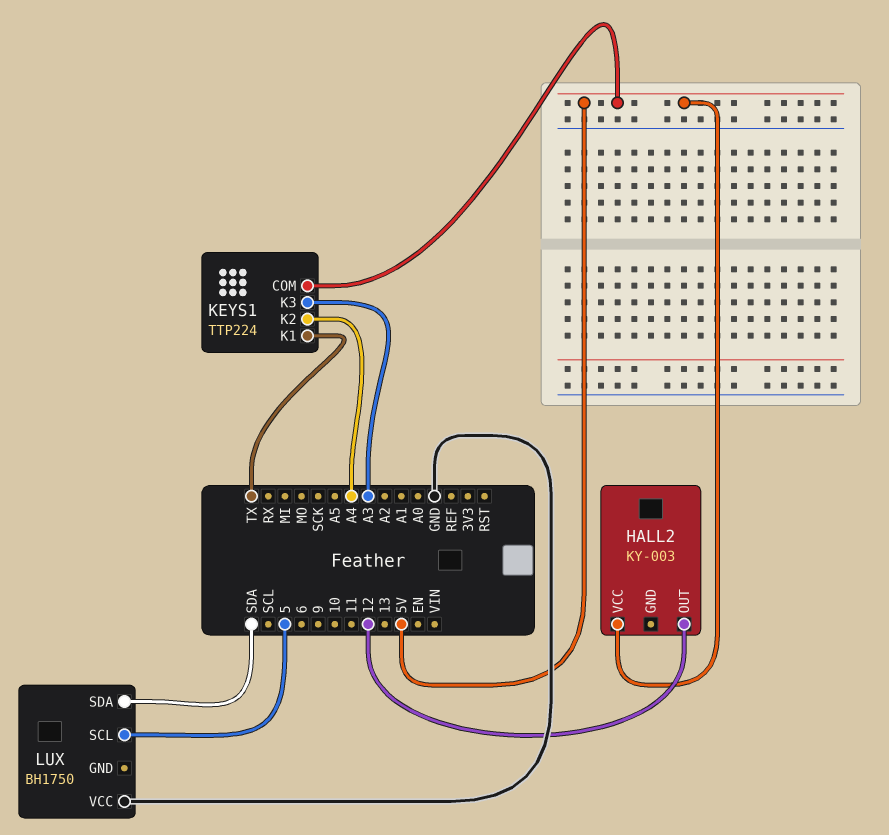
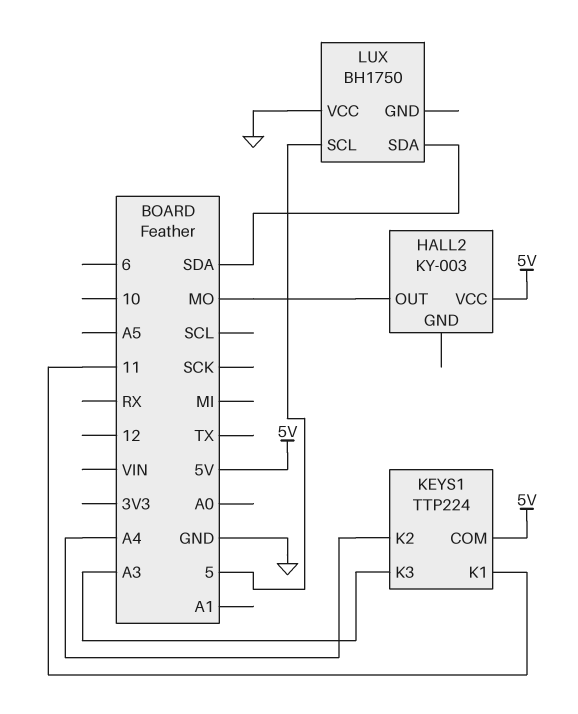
HALL2 pin OUT: 12 -> MO
KEYS1 pin K1: TX -> 11

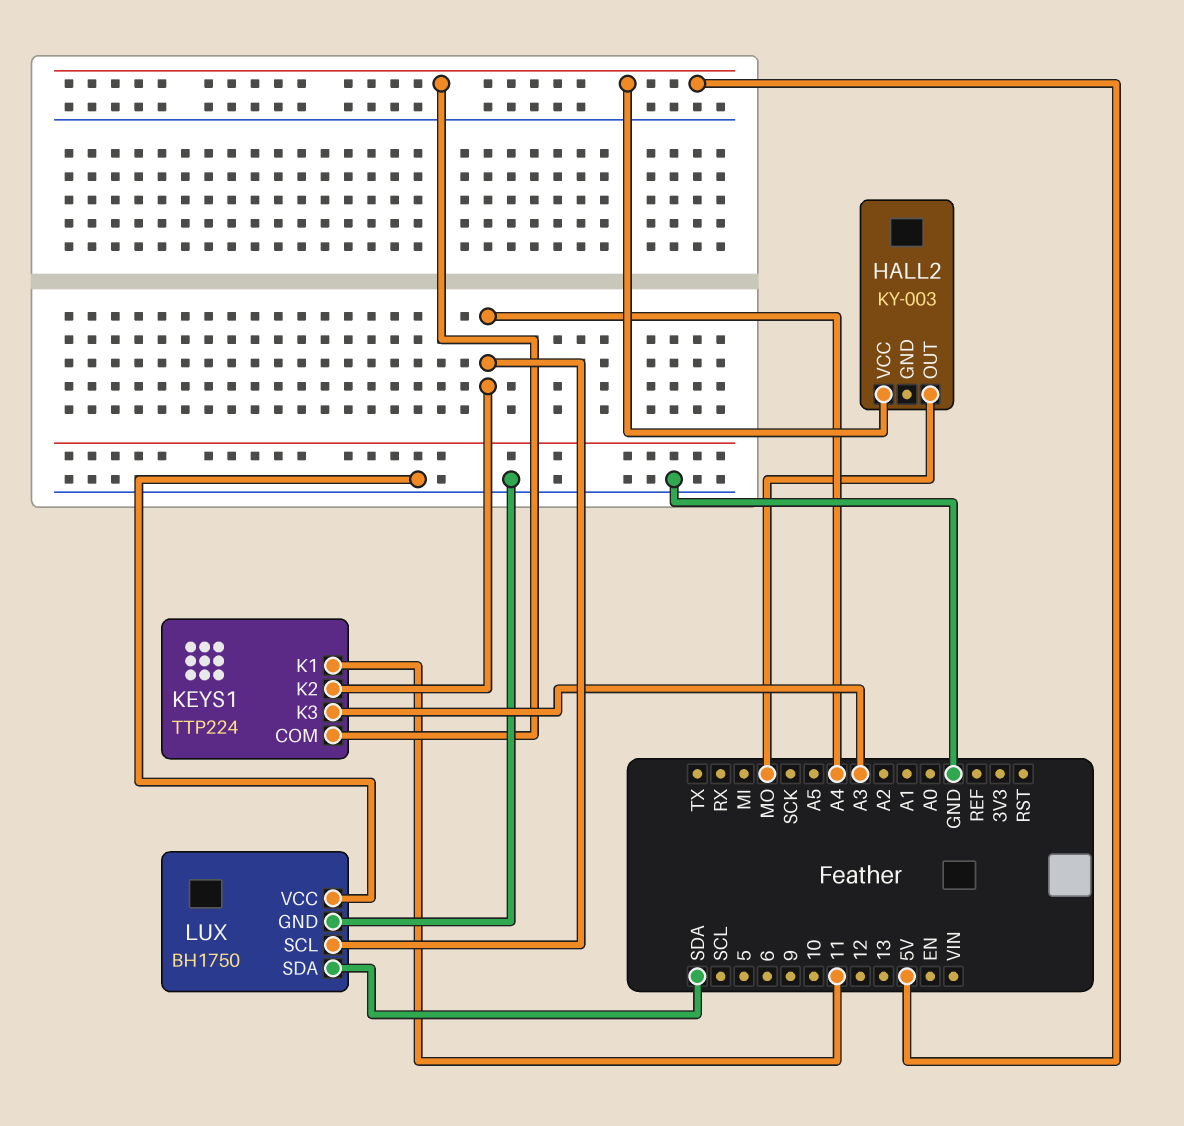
LUX pin GND: none -> GND
LUX pin SCL: 5 -> A4

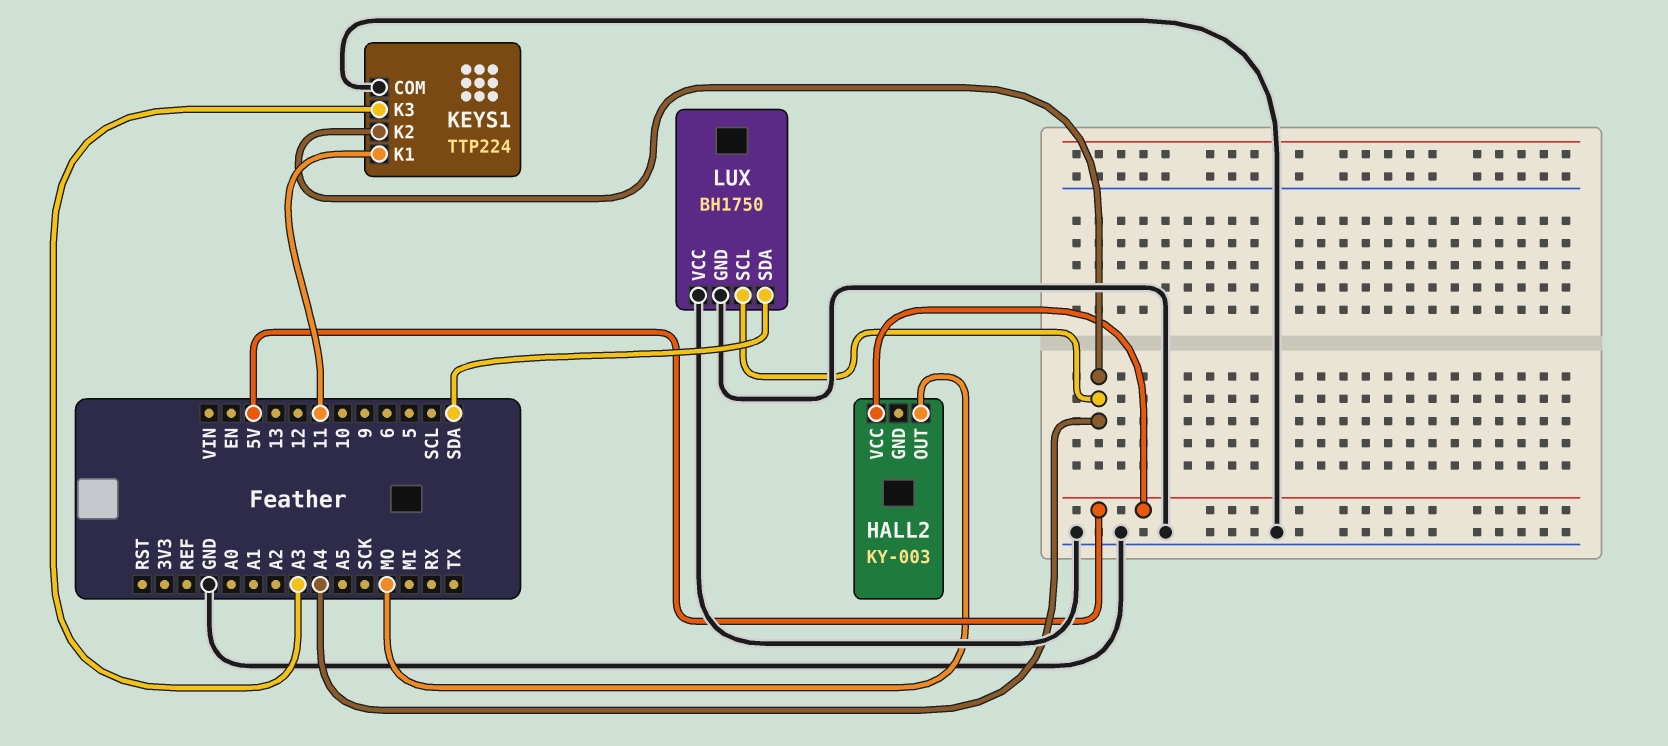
KEYS1 pin COM: 5V -> GND

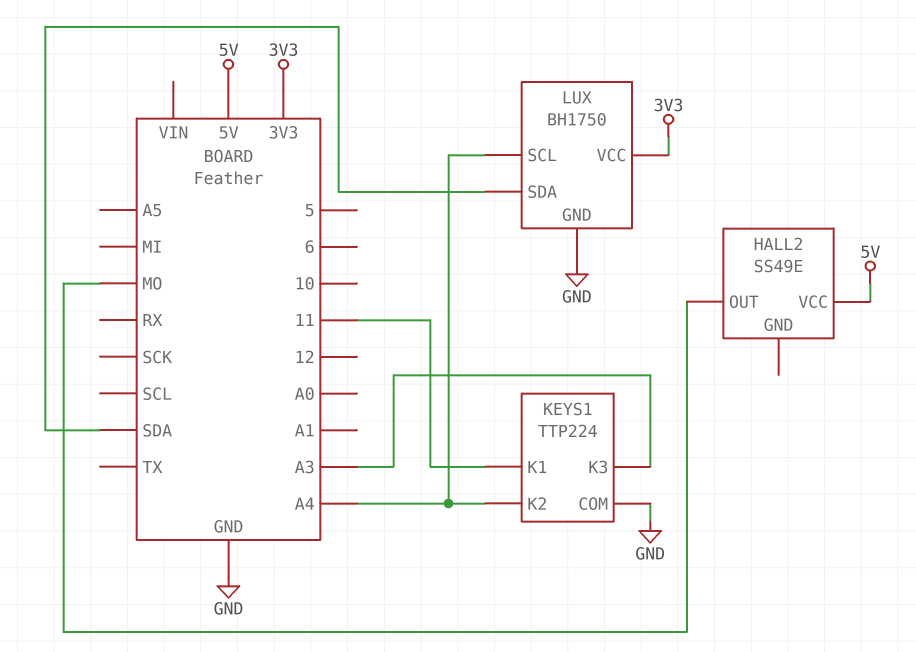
HALL2: KY-003 -> SS49E
LUX pin VCC: GND -> 3V3

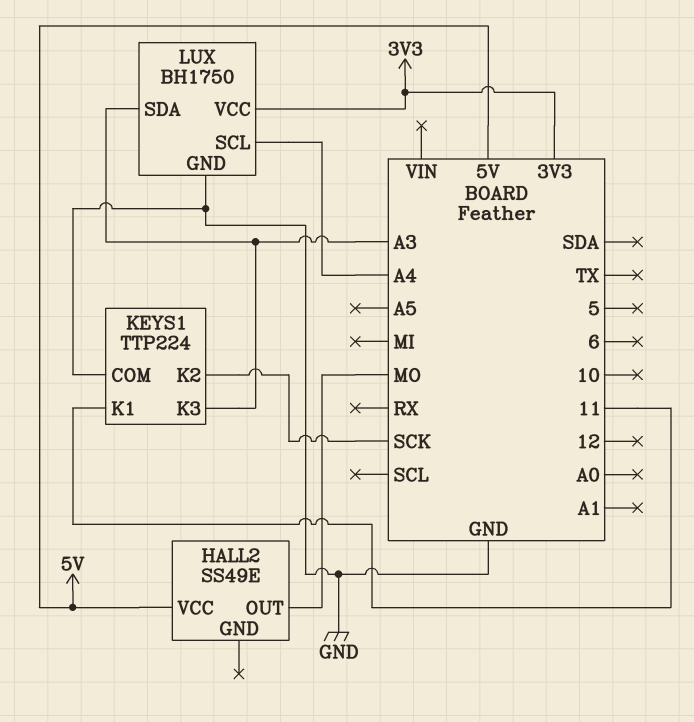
KEYS1 pin K2: A4 -> SCK
LUX pin SDA: SDA -> A3

